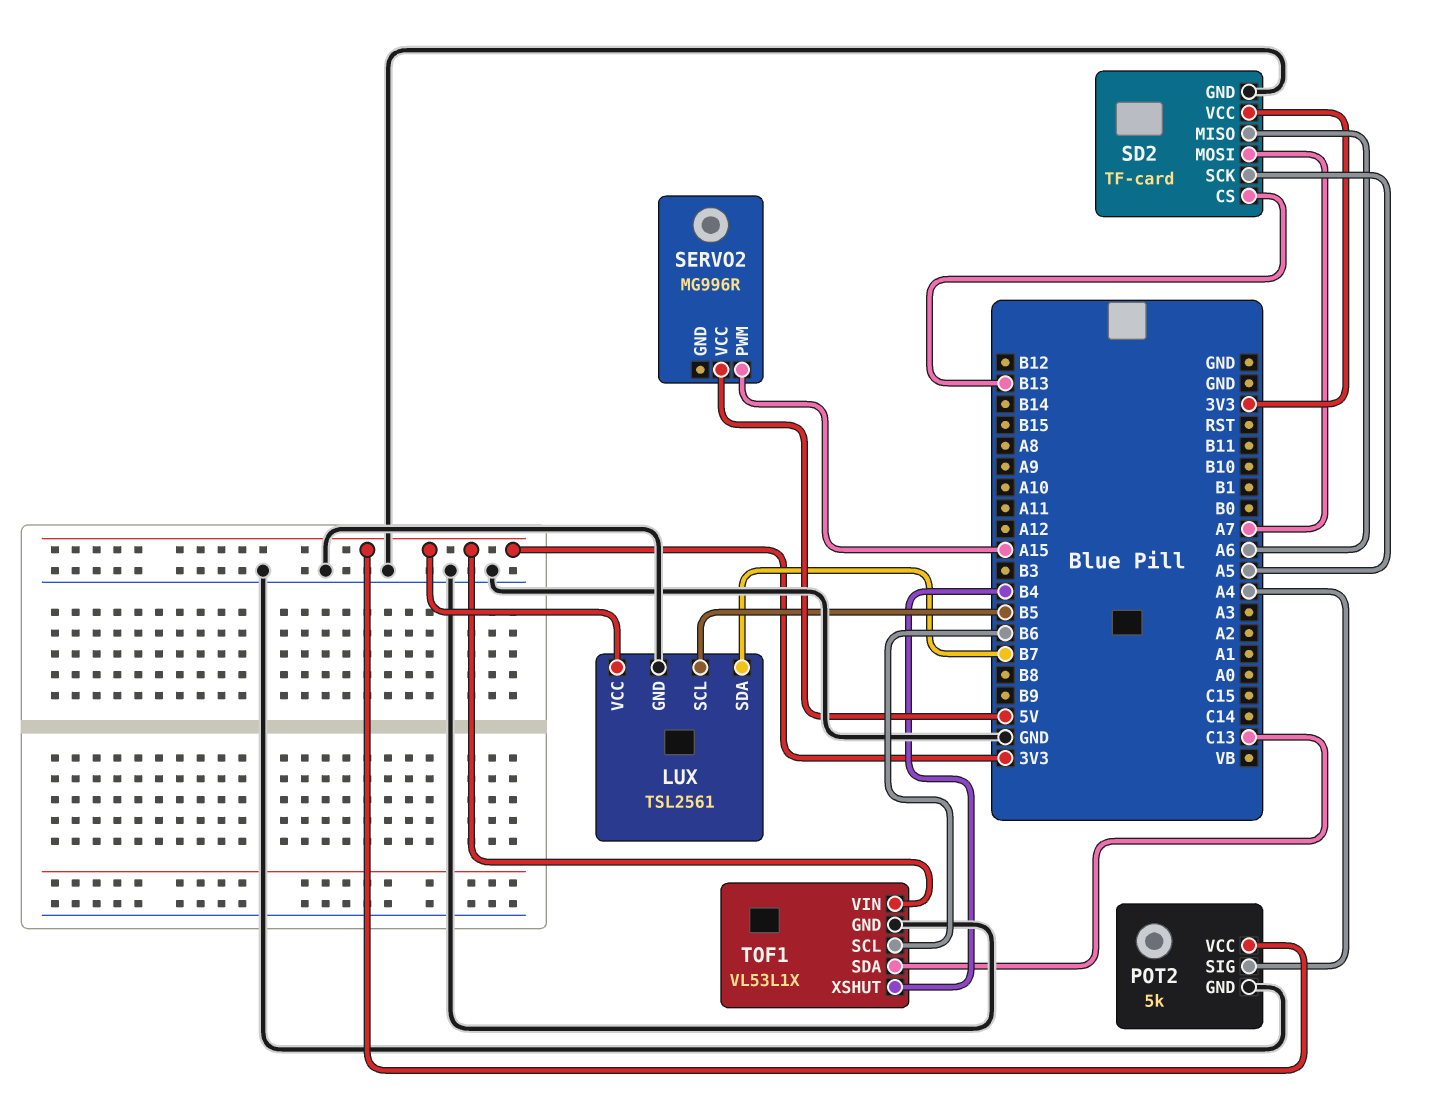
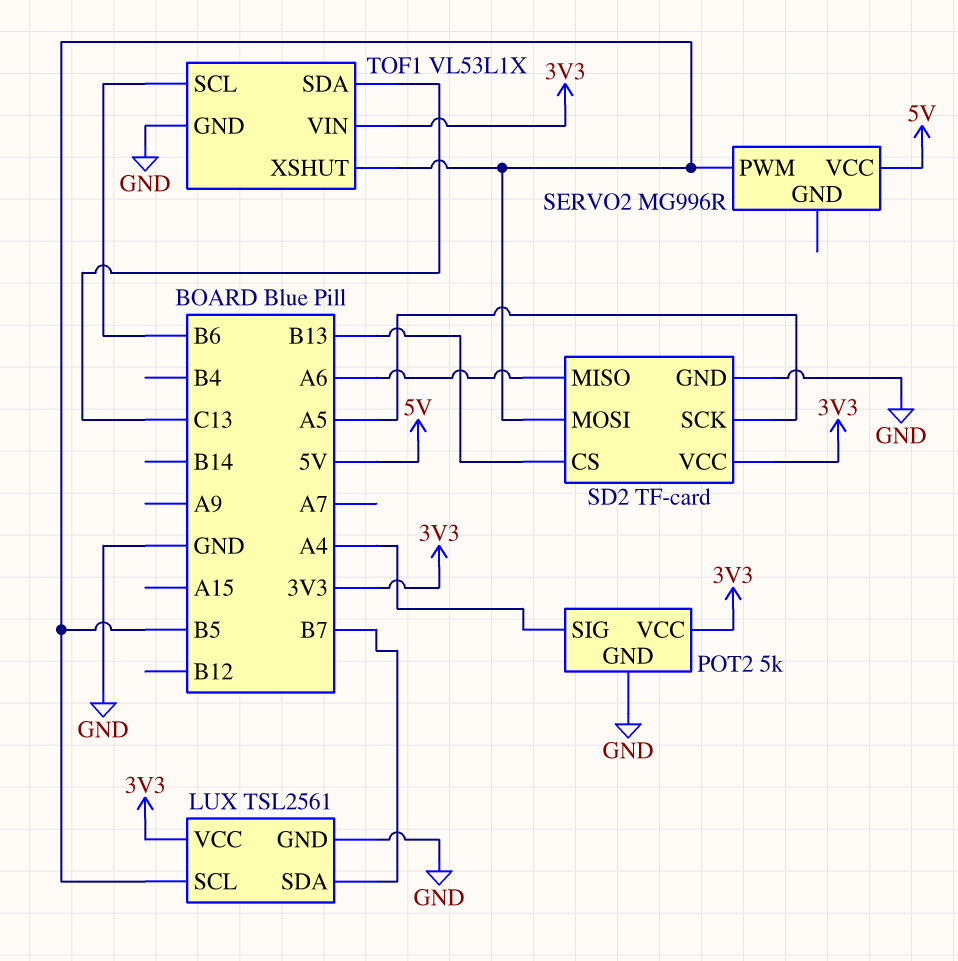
SD2 pin MOSI: A7 -> B5
SERVO2 pin PWM: A15 -> B5
TOF1 pin XSHUT: B4 -> B5

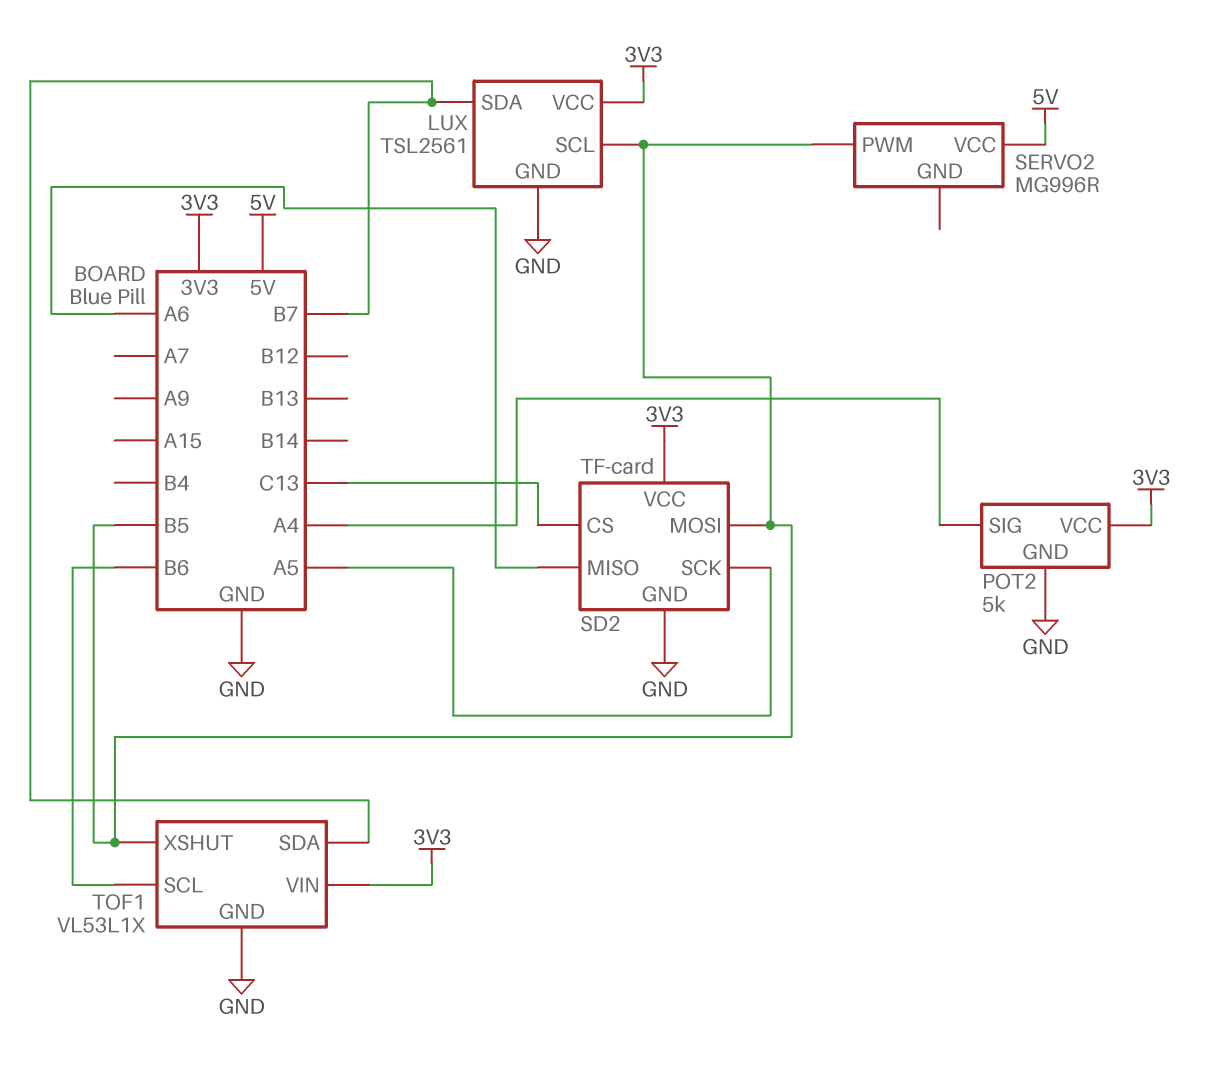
SD2 pin CS: B13 -> C13
TOF1 pin SDA: C13 -> B7

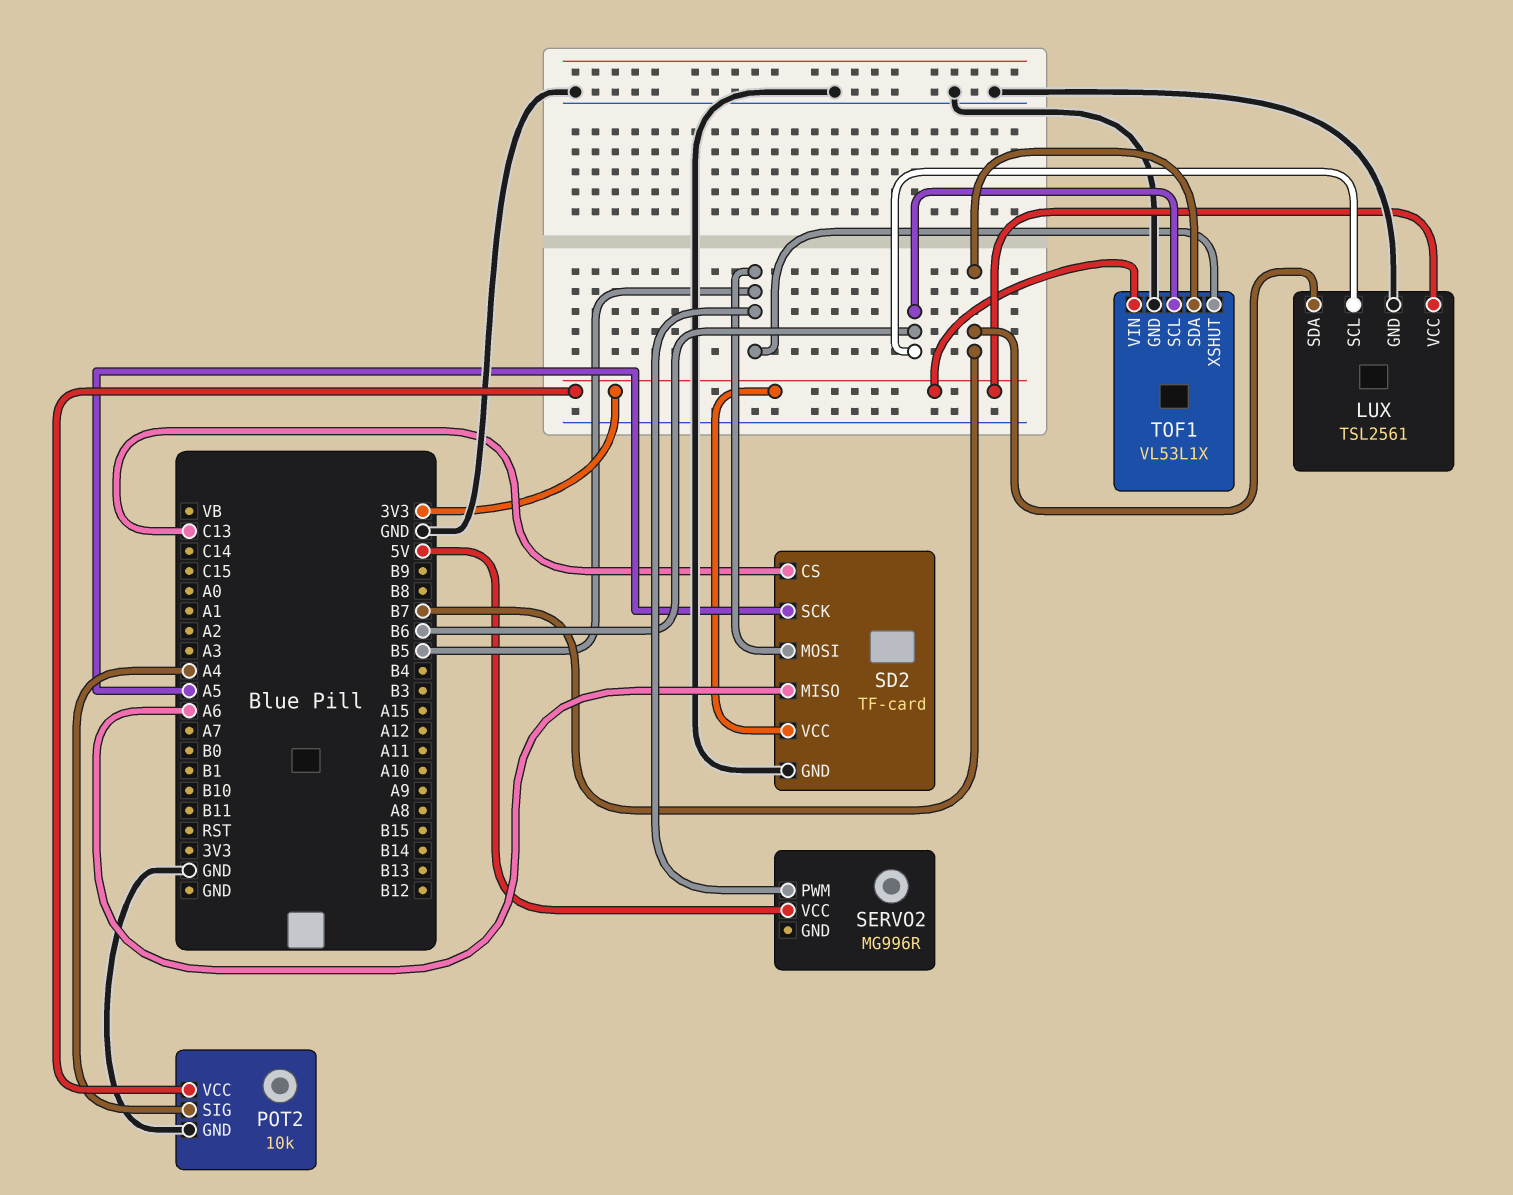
LUX pin SCL: B5 -> B6
POT2: 5k -> 10k

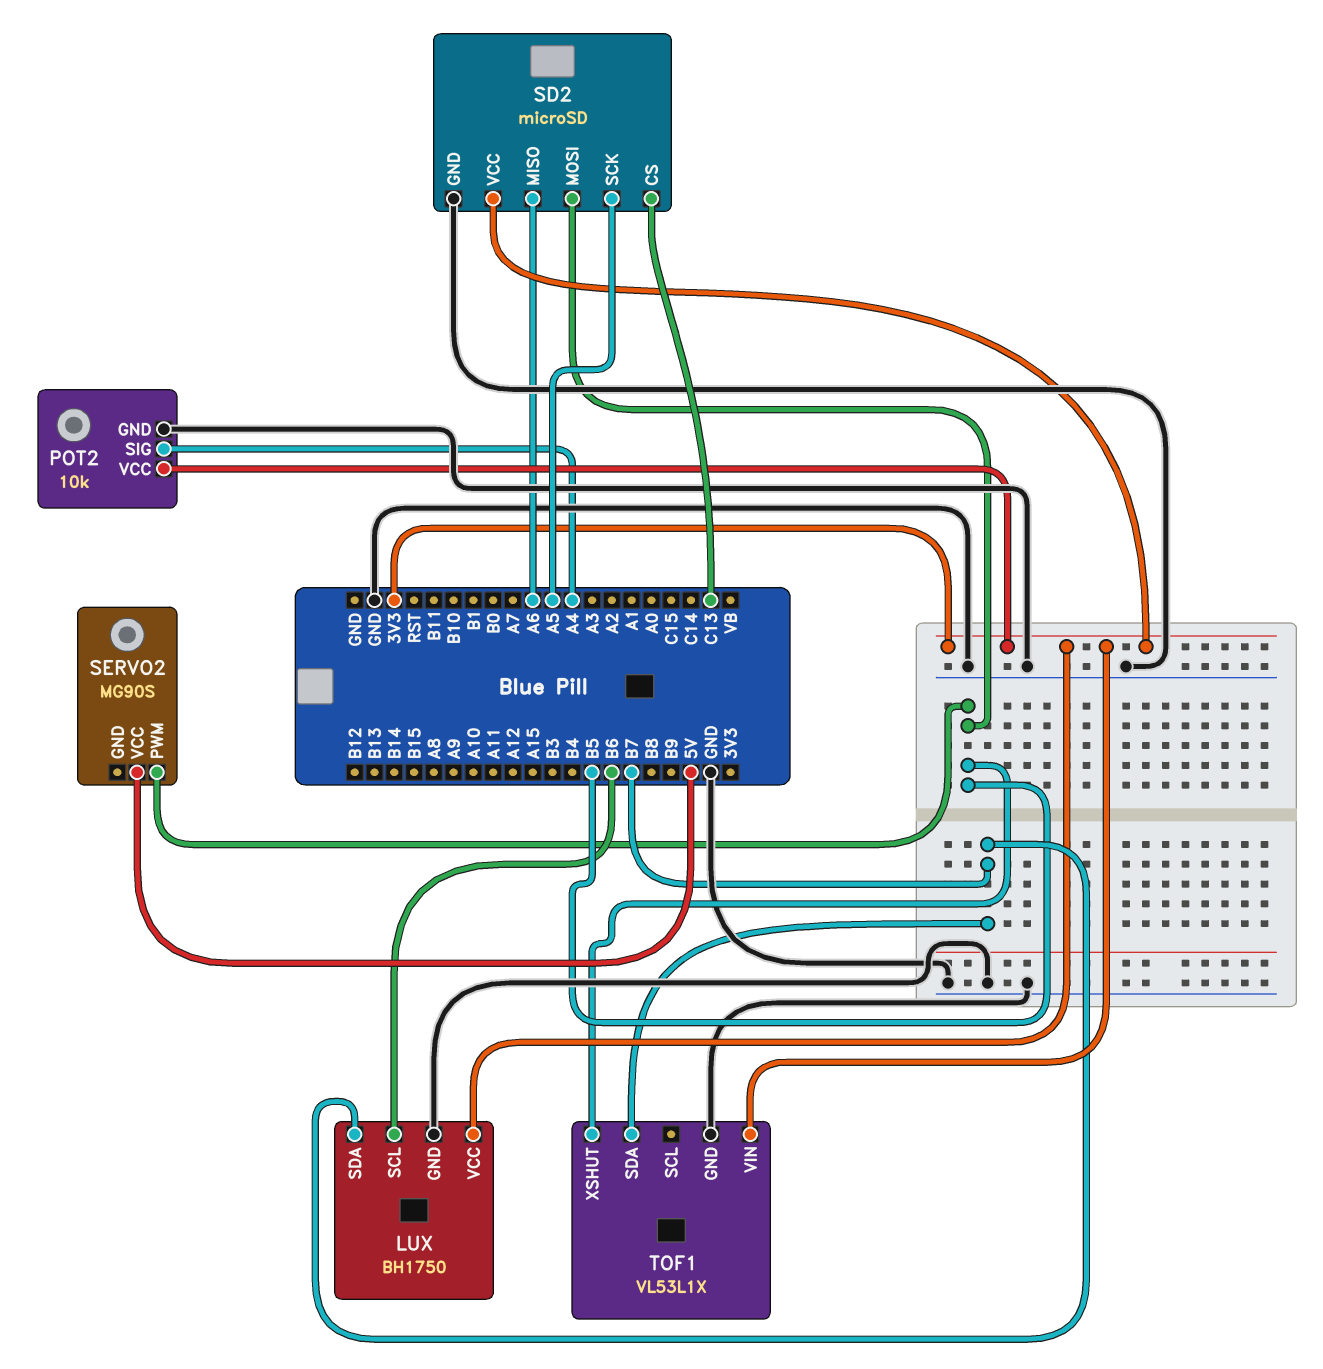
LUX: TSL2561 -> BH1750
SD2: TF-card -> microSD
SERVO2: MG996R -> MG90S
TOF1 pin SCL: B6 -> none

